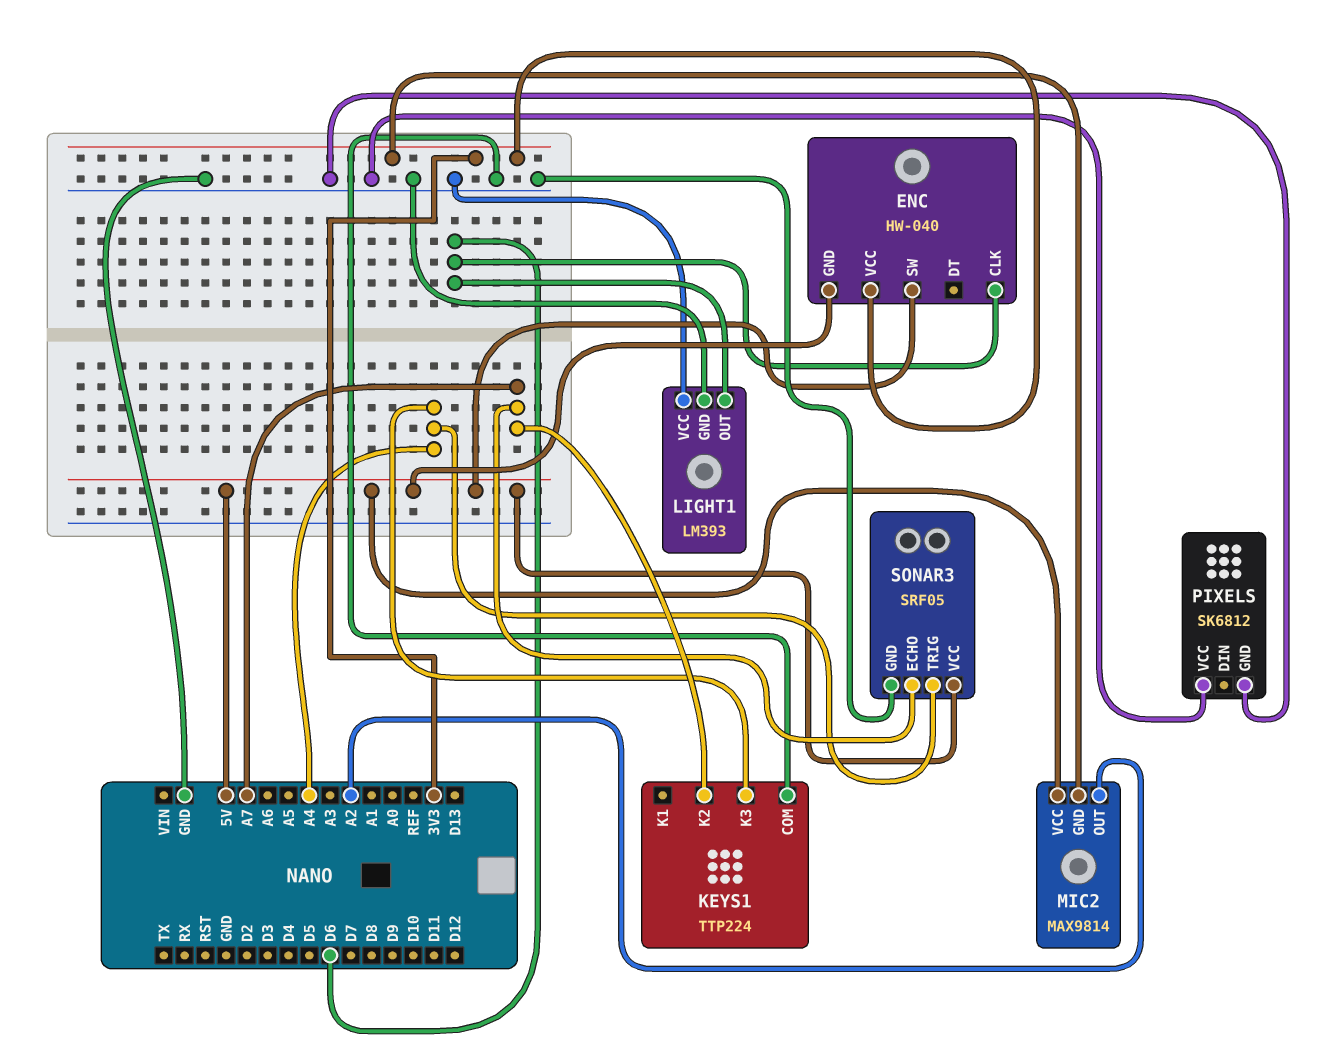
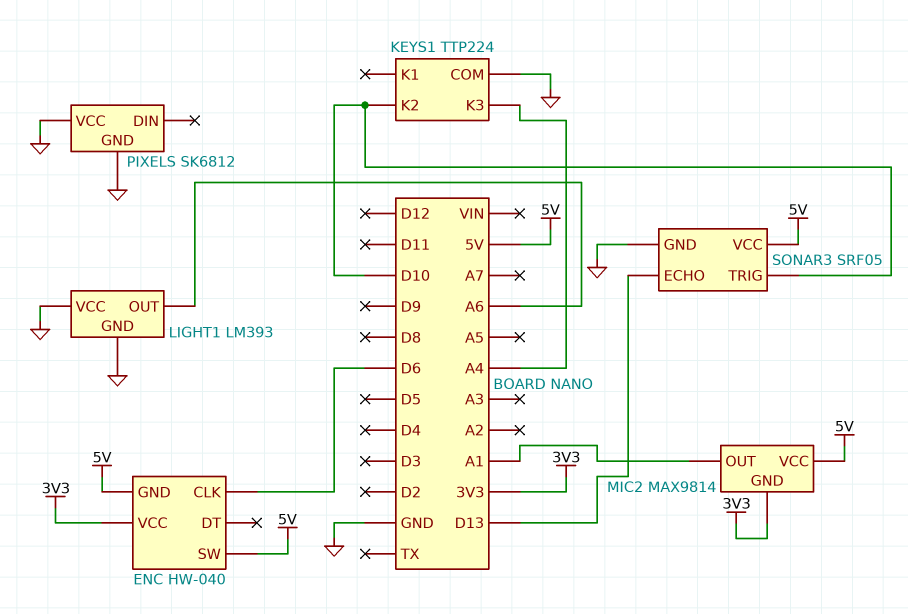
KEYS1 pin K2: A7 -> D10
LIGHT1 pin OUT: D6 -> A6
MIC2 pin OUT: A2 -> A1
SONAR3 pin ECHO: A7 -> D13
SONAR3 pin TRIG: A4 -> D10

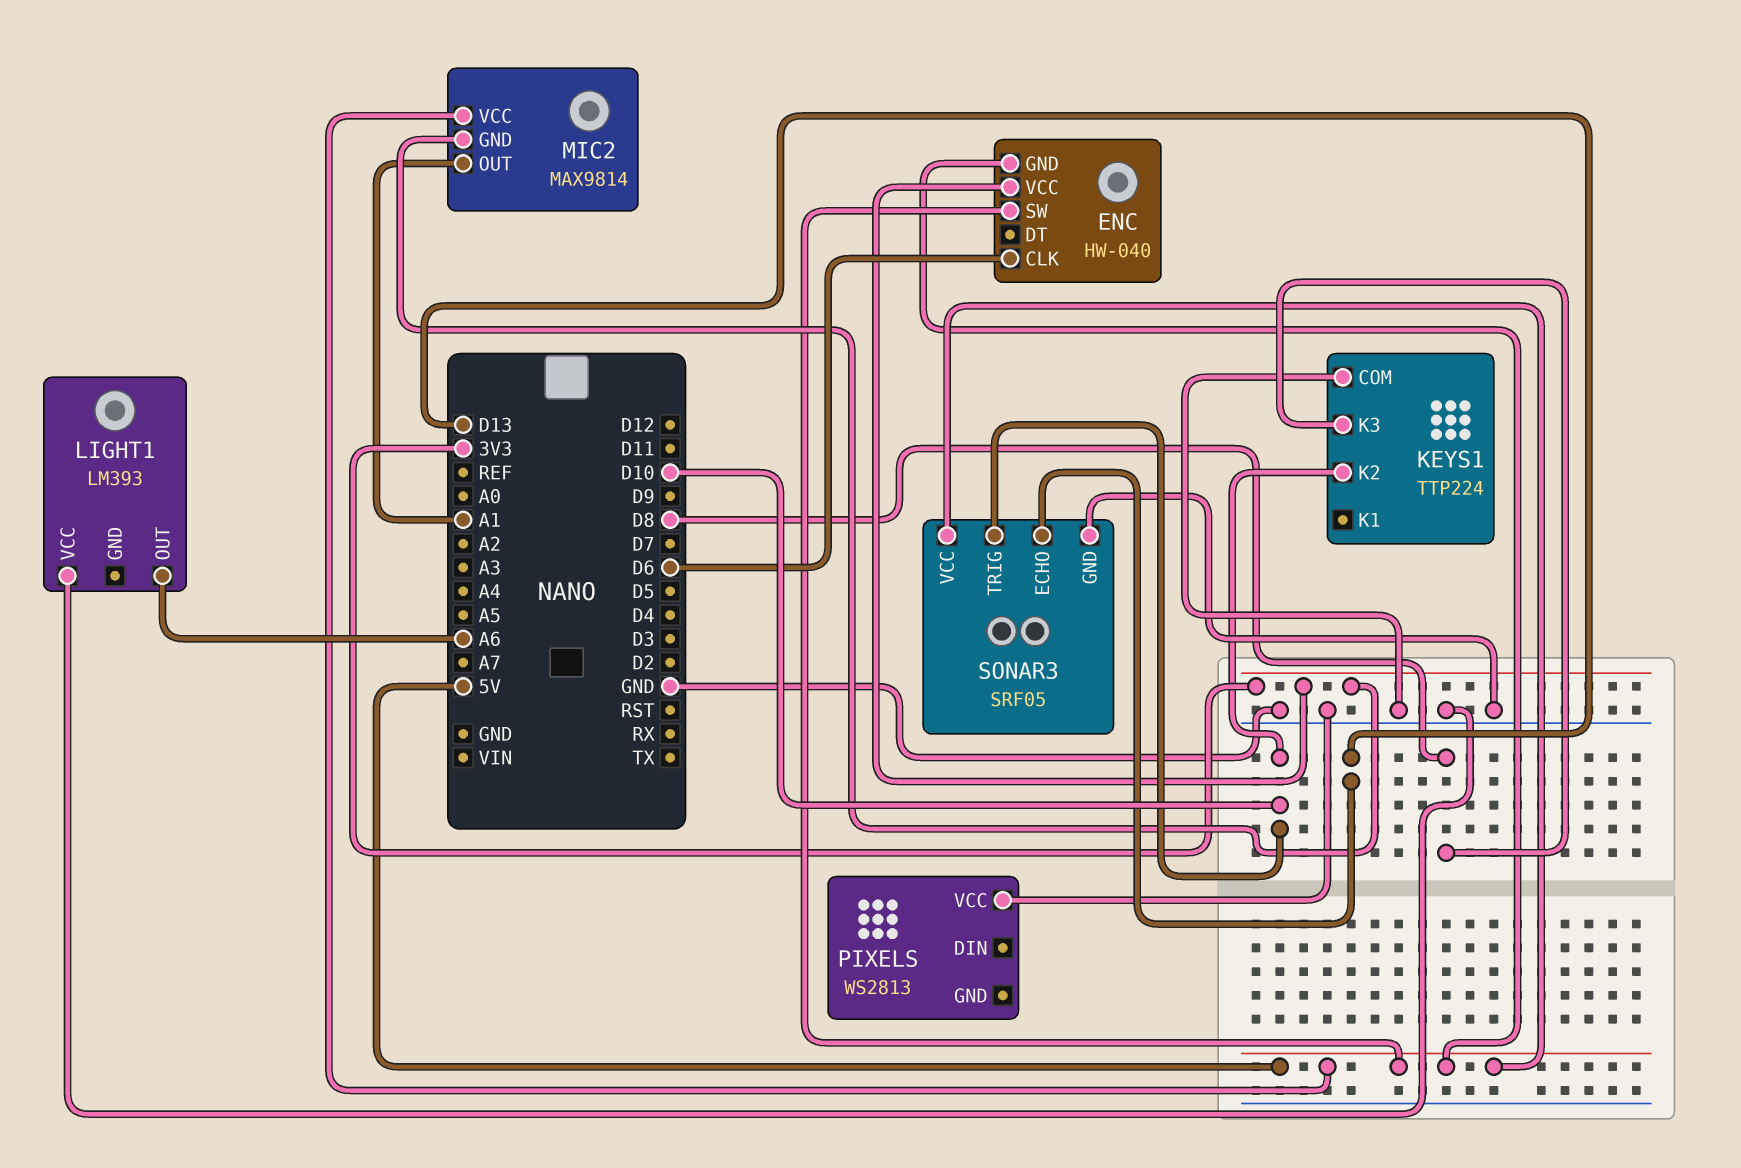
KEYS1 pin K3: A4 -> D8
LIGHT1 pin GND: GND -> none
PIXELS: SK6812 -> WS2813
PIXELS pin GND: GND -> none

